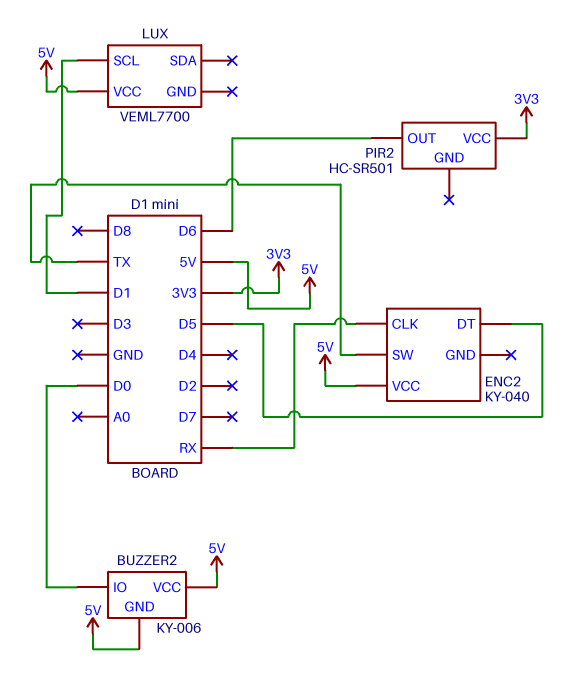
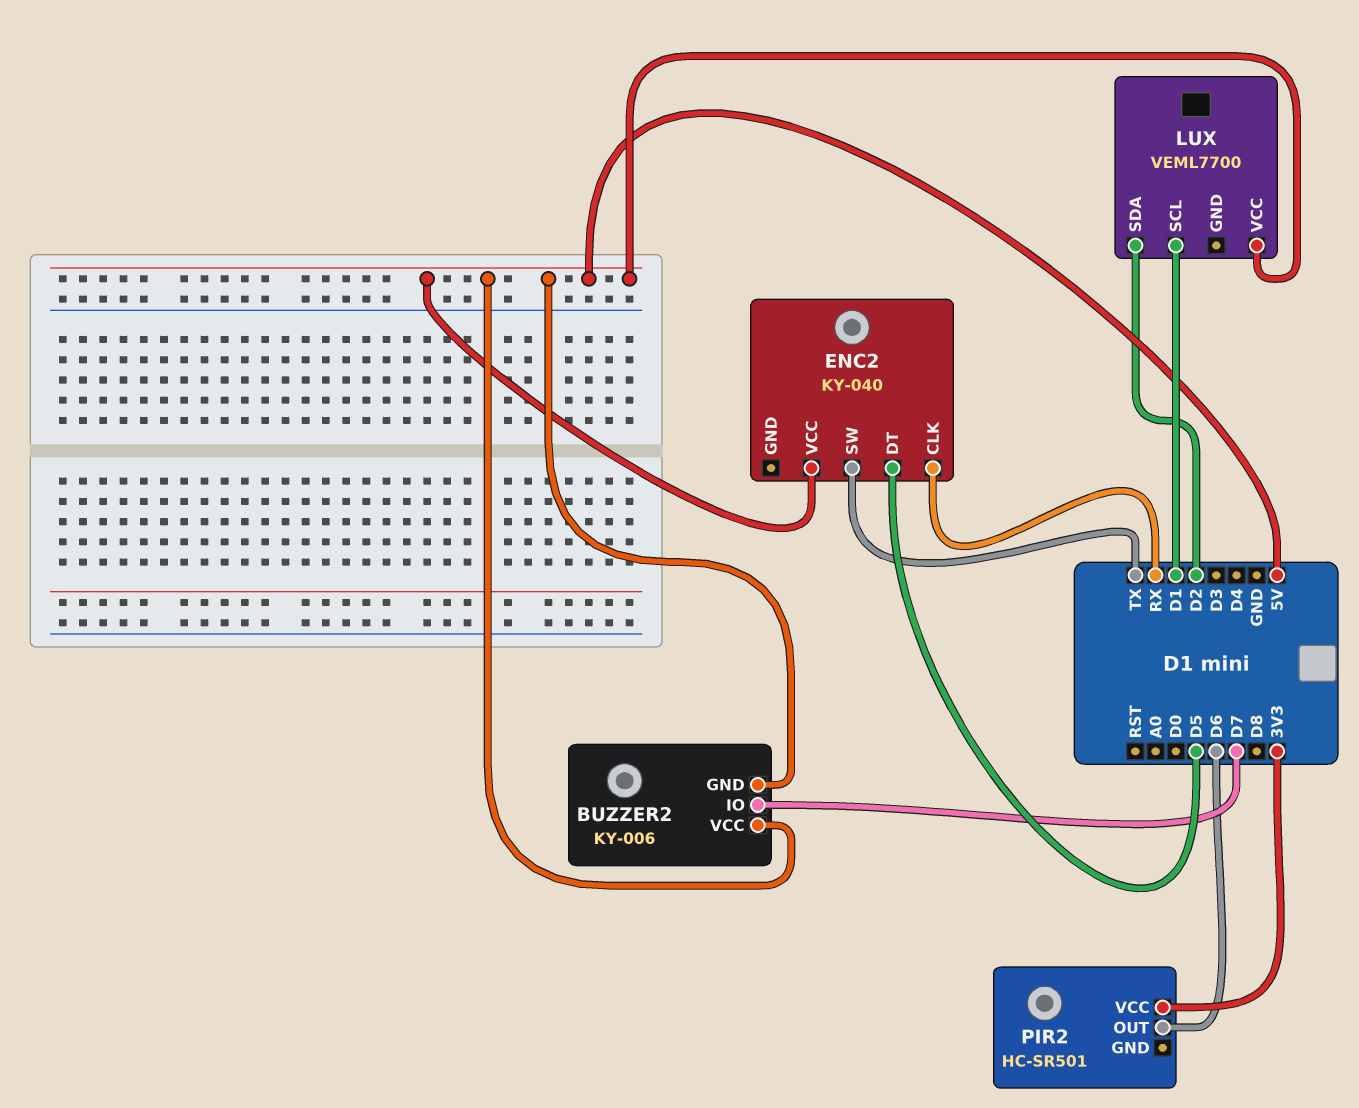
BUZZER2 pin IO: D0 -> D7
LUX pin SDA: none -> D2

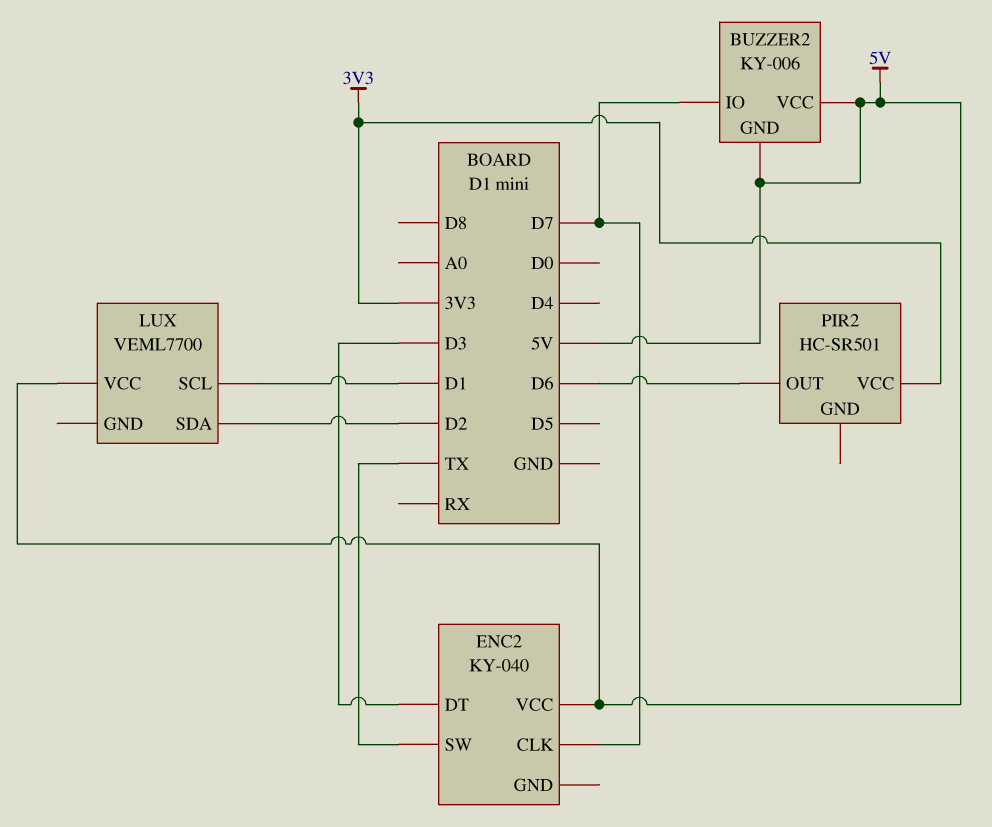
ENC2 pin CLK: RX -> D7
ENC2 pin DT: D5 -> D3

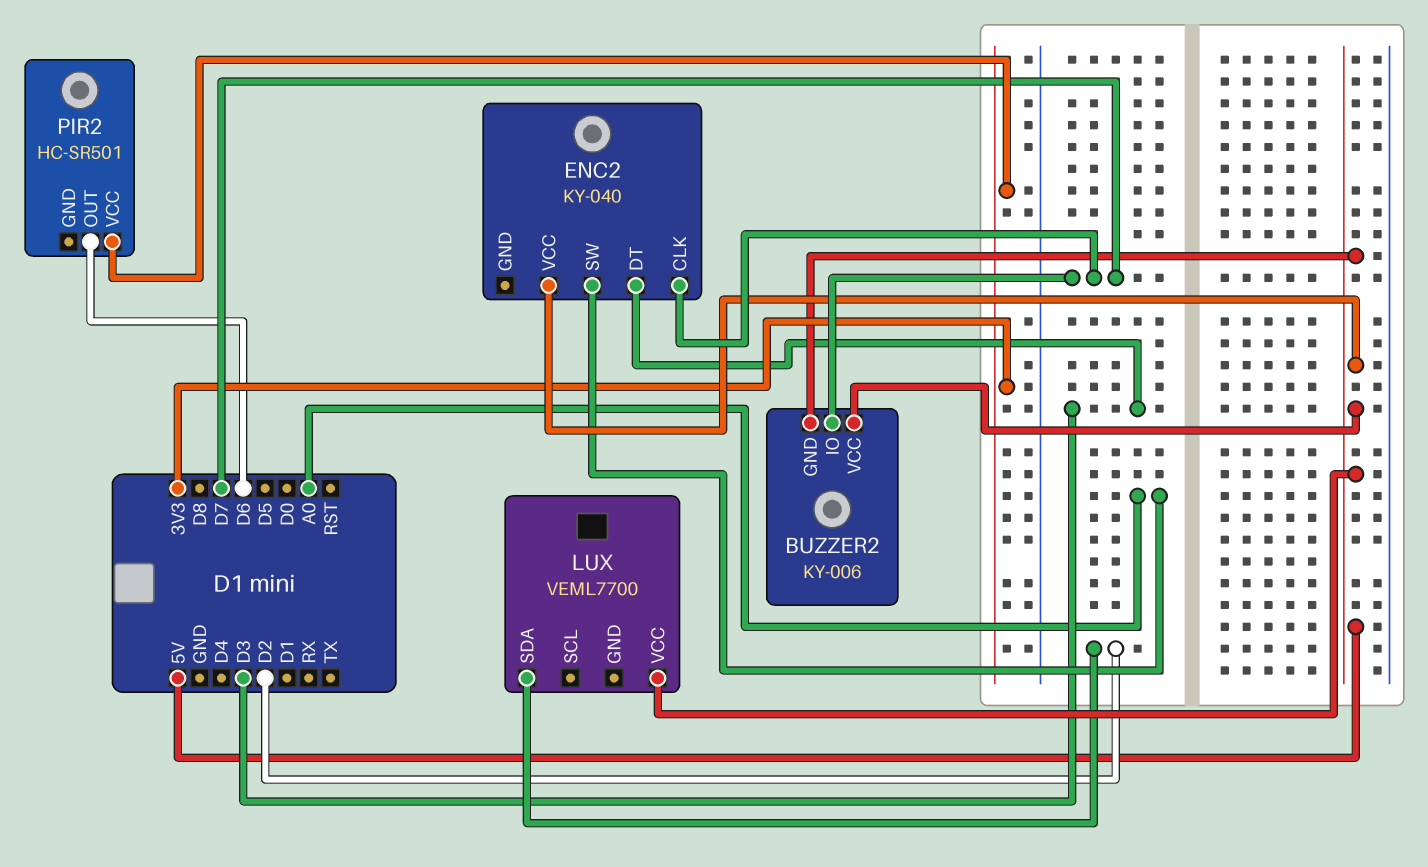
ENC2 pin SW: TX -> A0
LUX pin SCL: D1 -> none

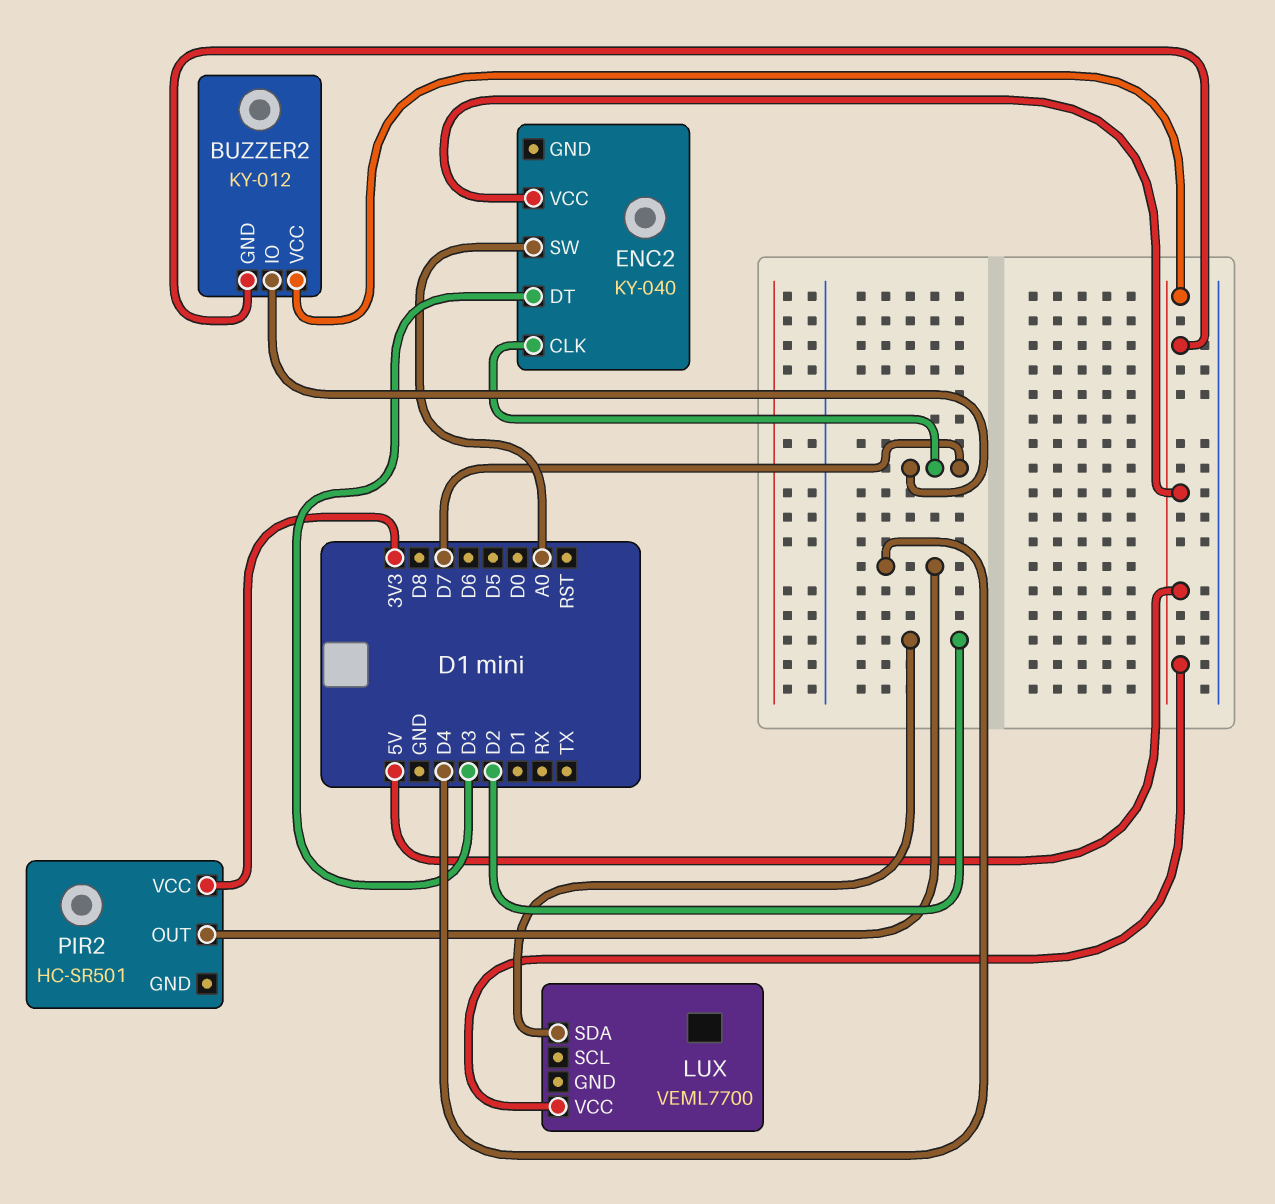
BUZZER2: KY-006 -> KY-012
PIR2 pin OUT: D6 -> D4

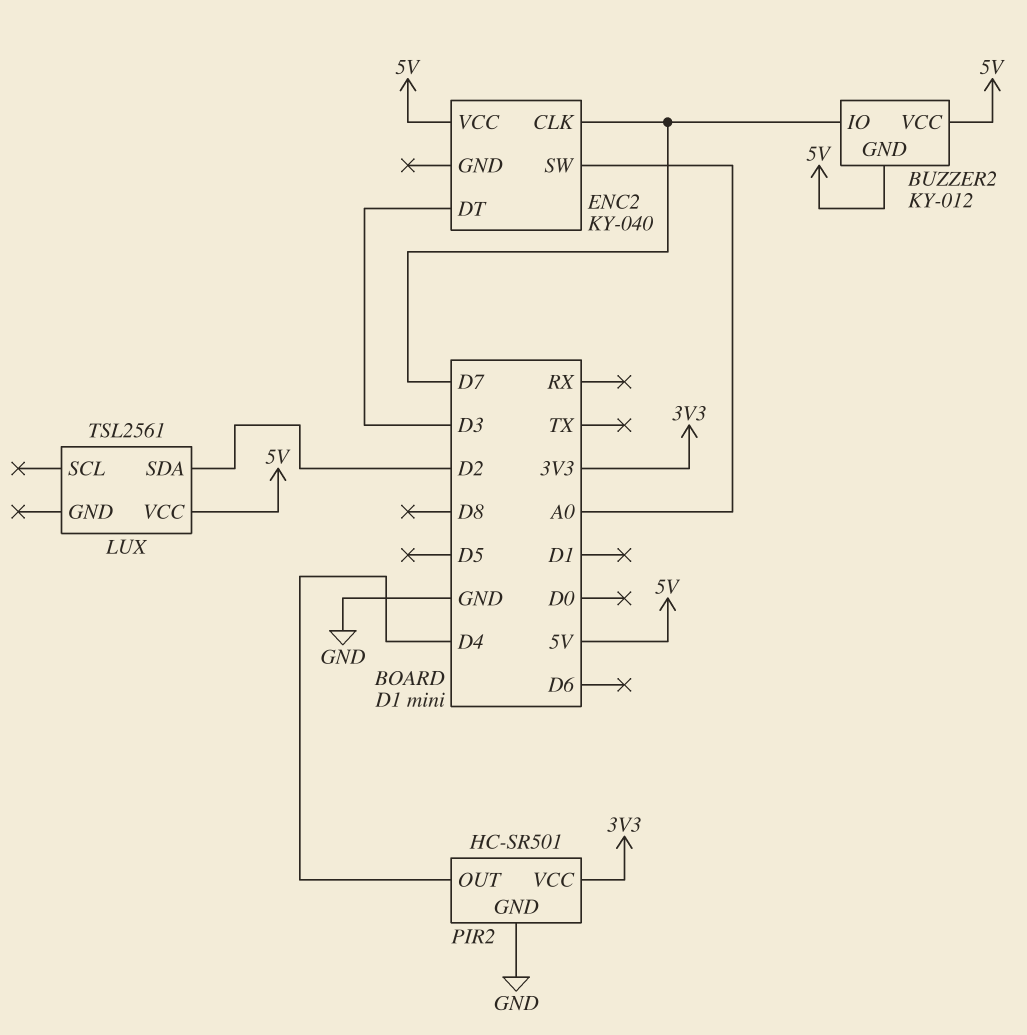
LUX: VEML7700 -> TSL2561
PIR2 pin GND: none -> GND

